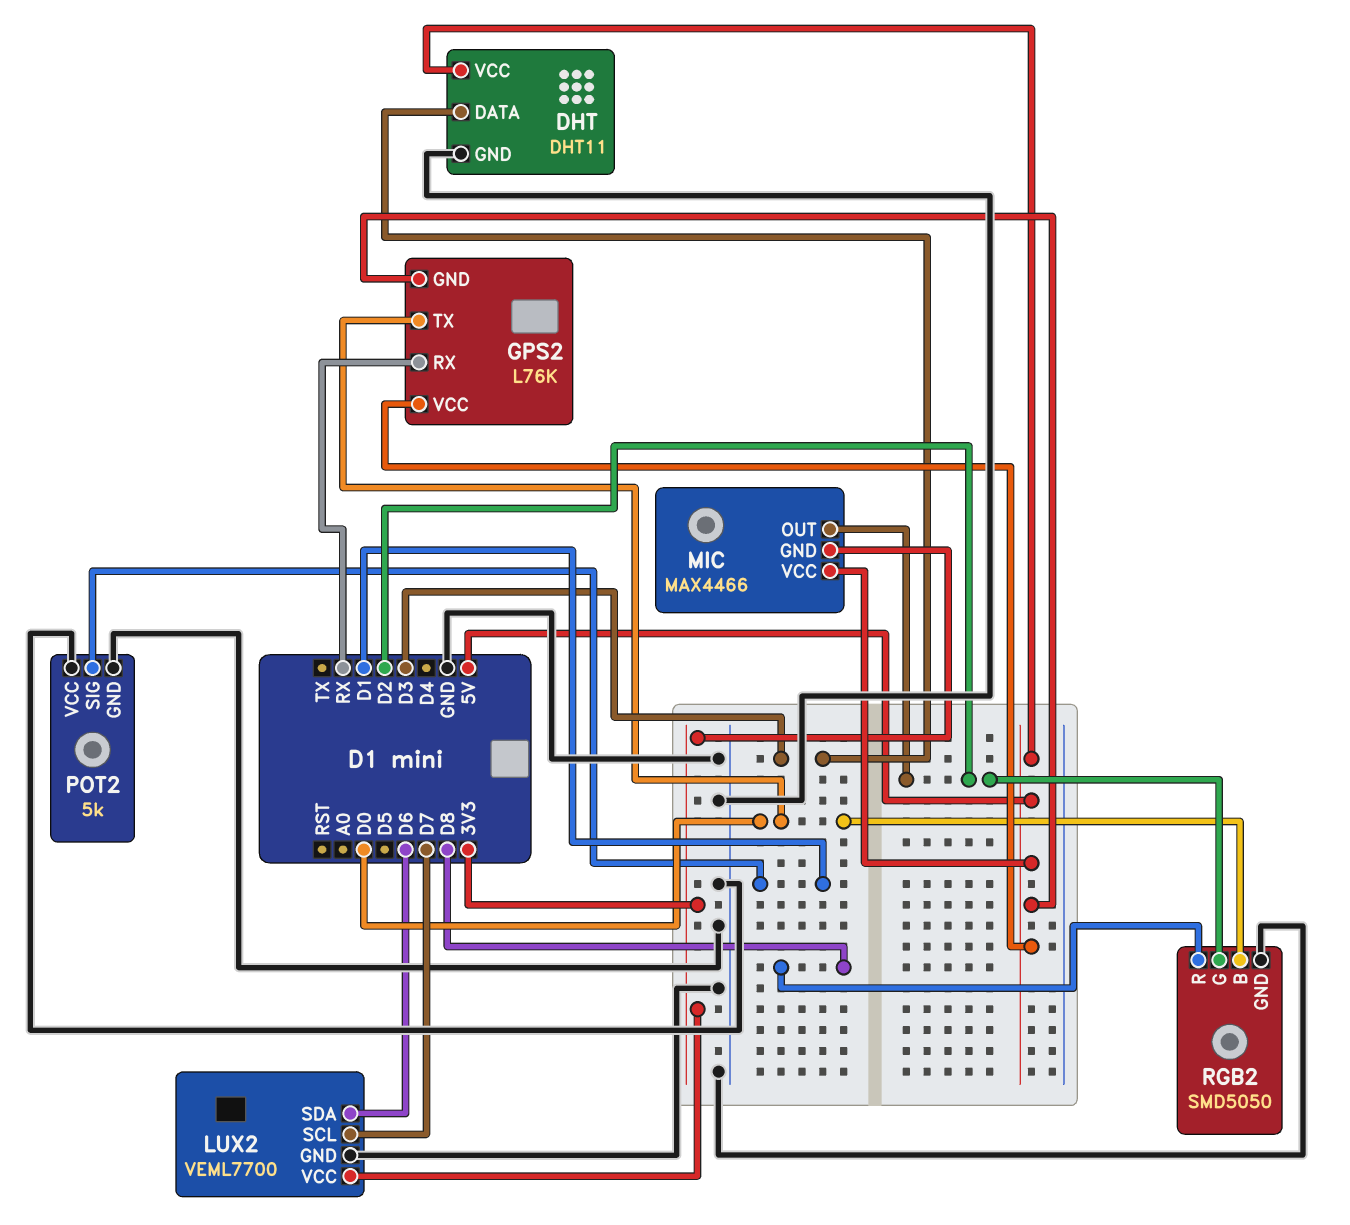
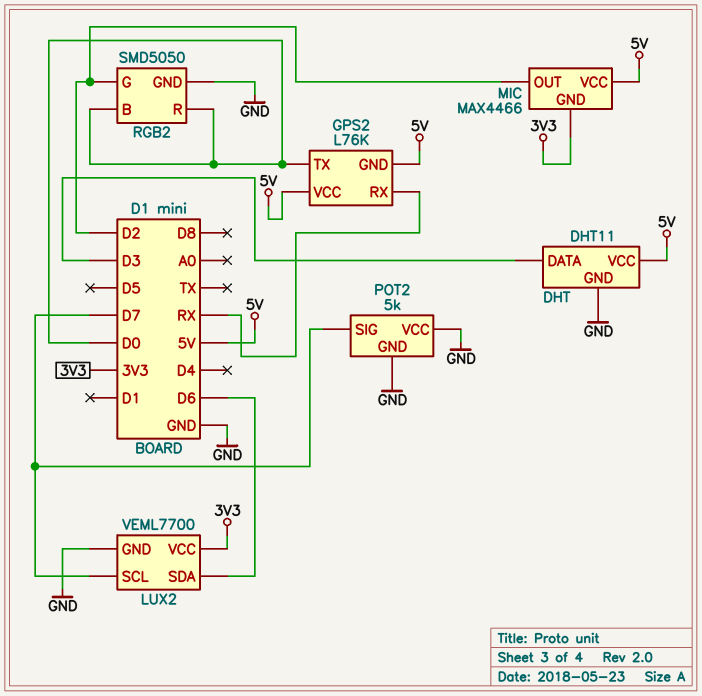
POT2 pin SIG: D1 -> D7
RGB2 pin R: D8 -> D0

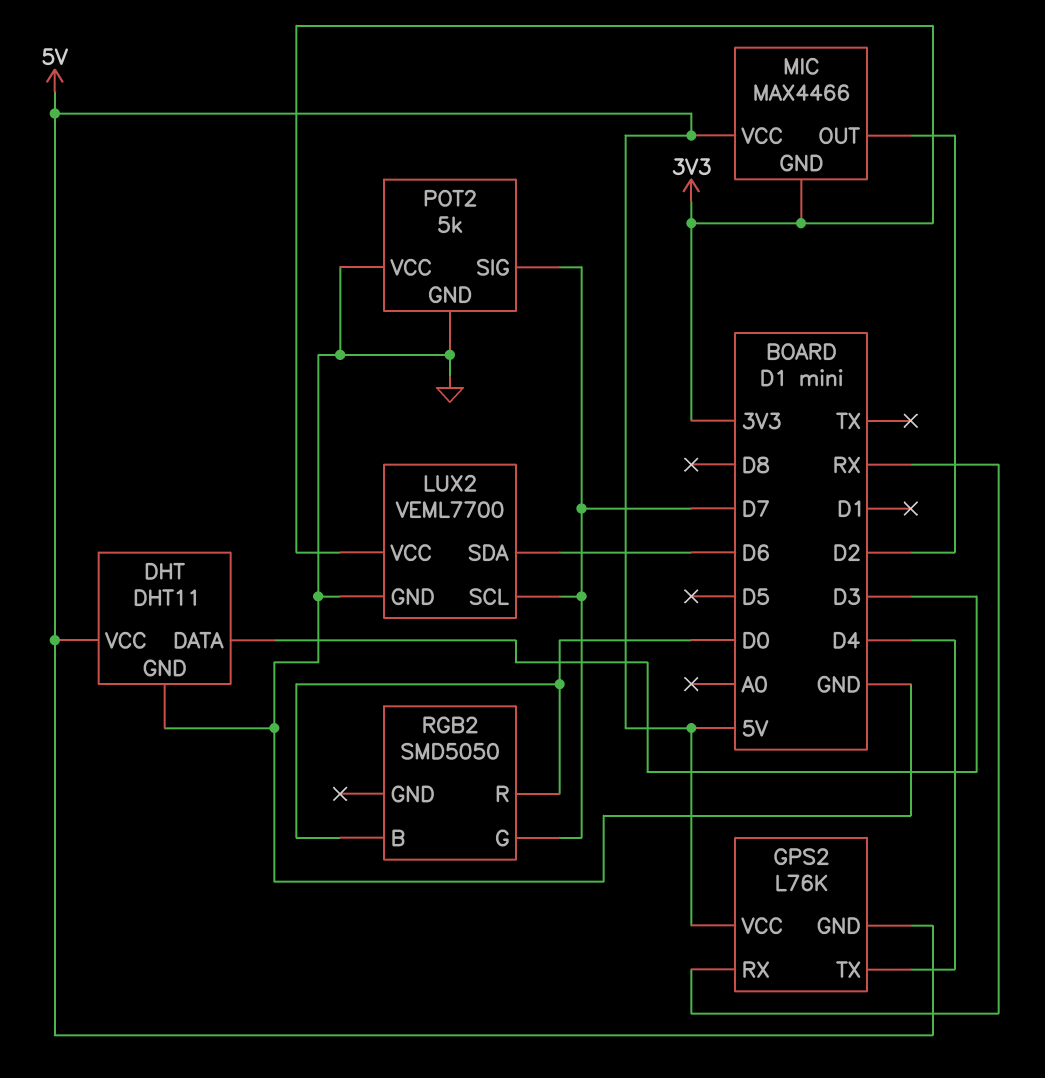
GPS2 pin TX: D0 -> D4
RGB2 pin G: D2 -> D7
RGB2 pin GND: GND -> none

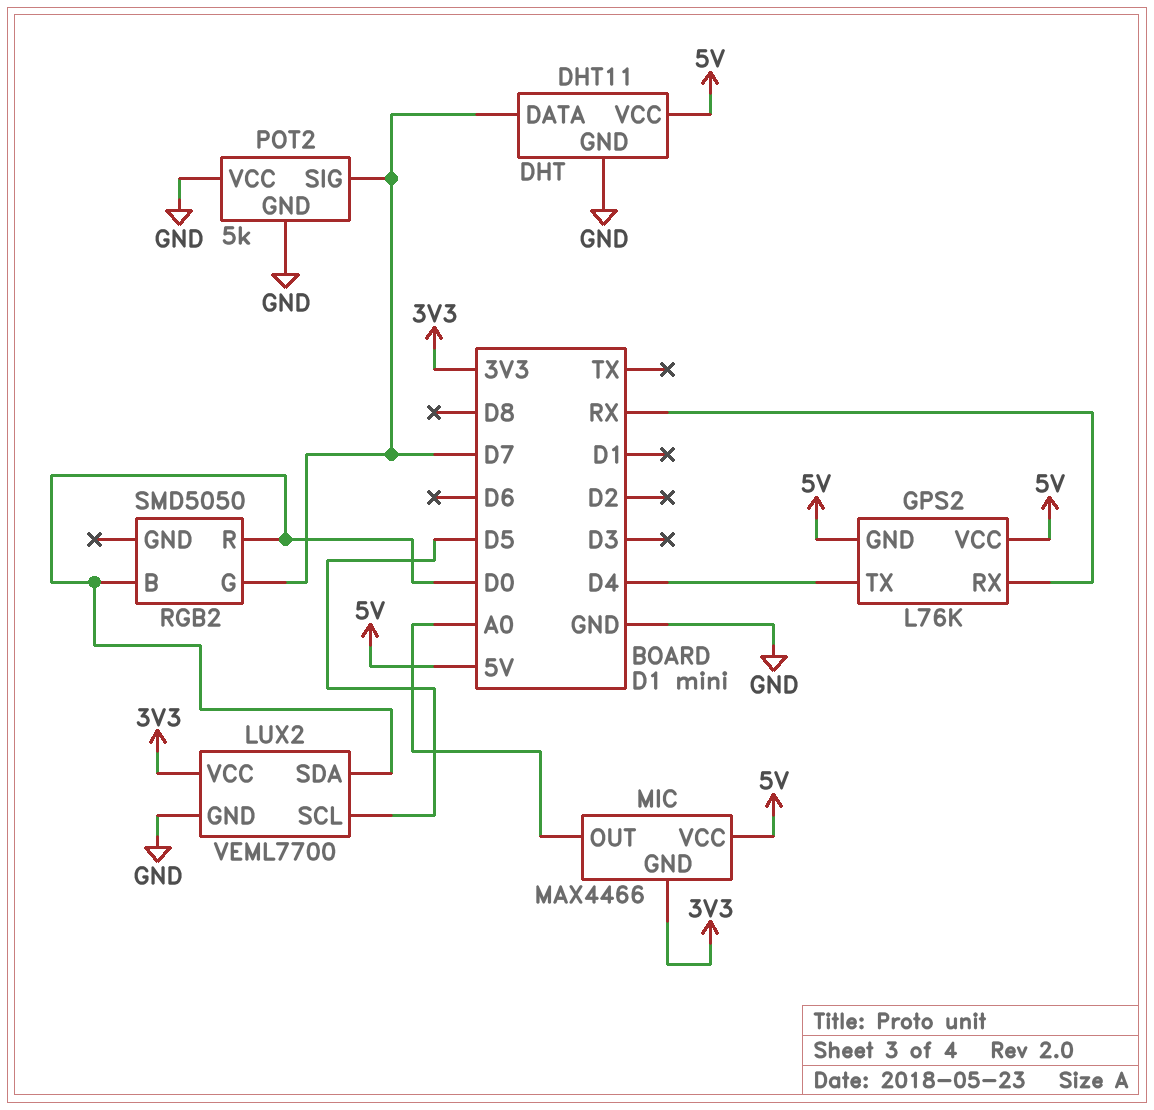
DHT pin DATA: D3 -> D7
LUX2 pin SCL: D7 -> D5
LUX2 pin SDA: D6 -> D0
MIC pin OUT: D2 -> A0

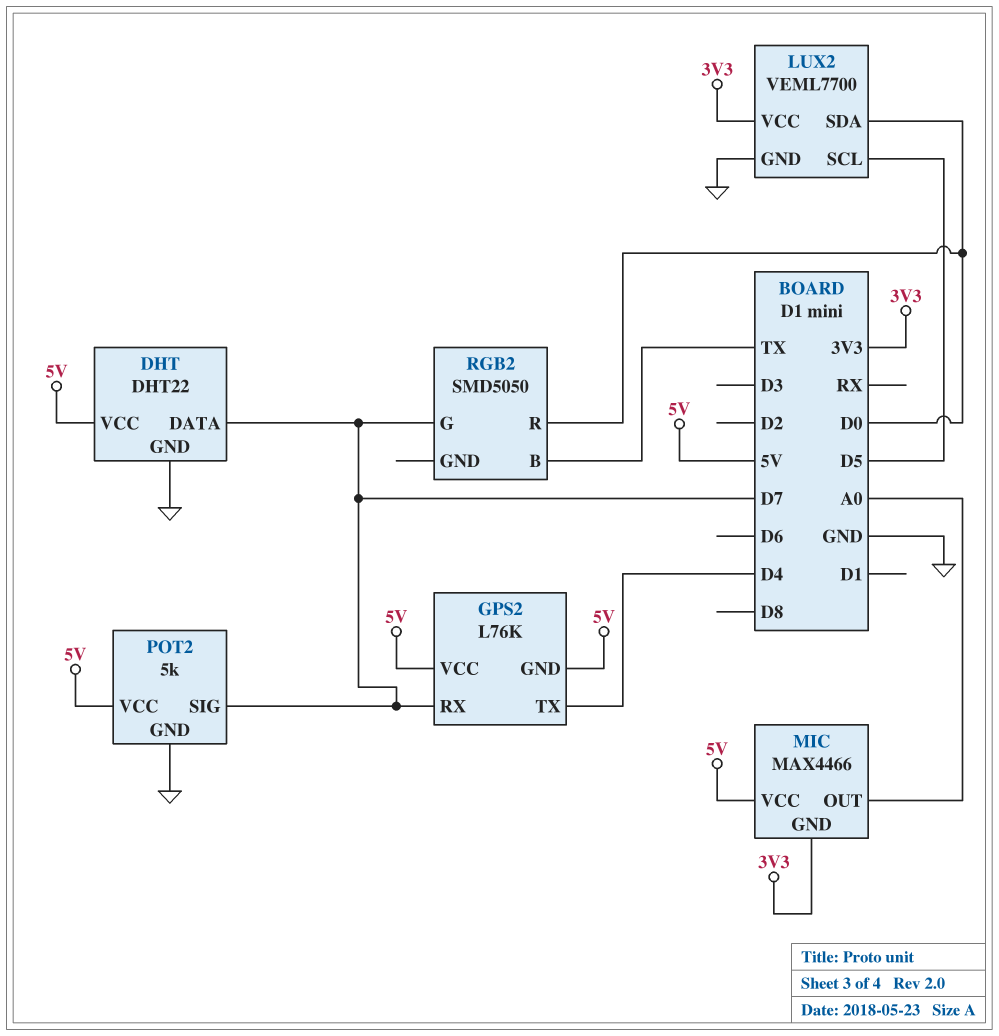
DHT: DHT11 -> DHT22
GPS2 pin RX: RX -> D7
POT2 pin VCC: GND -> 5V
RGB2 pin B: D0 -> TX

